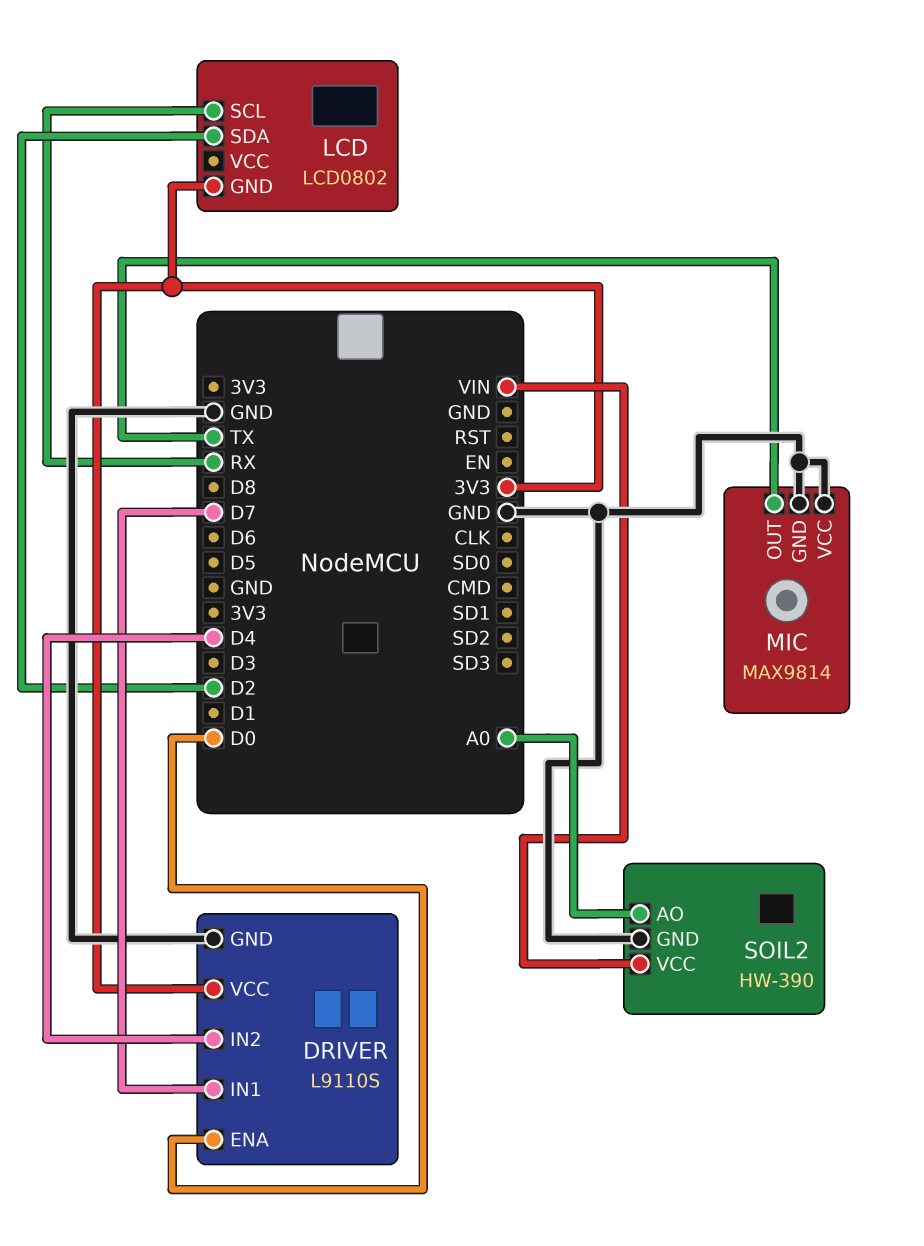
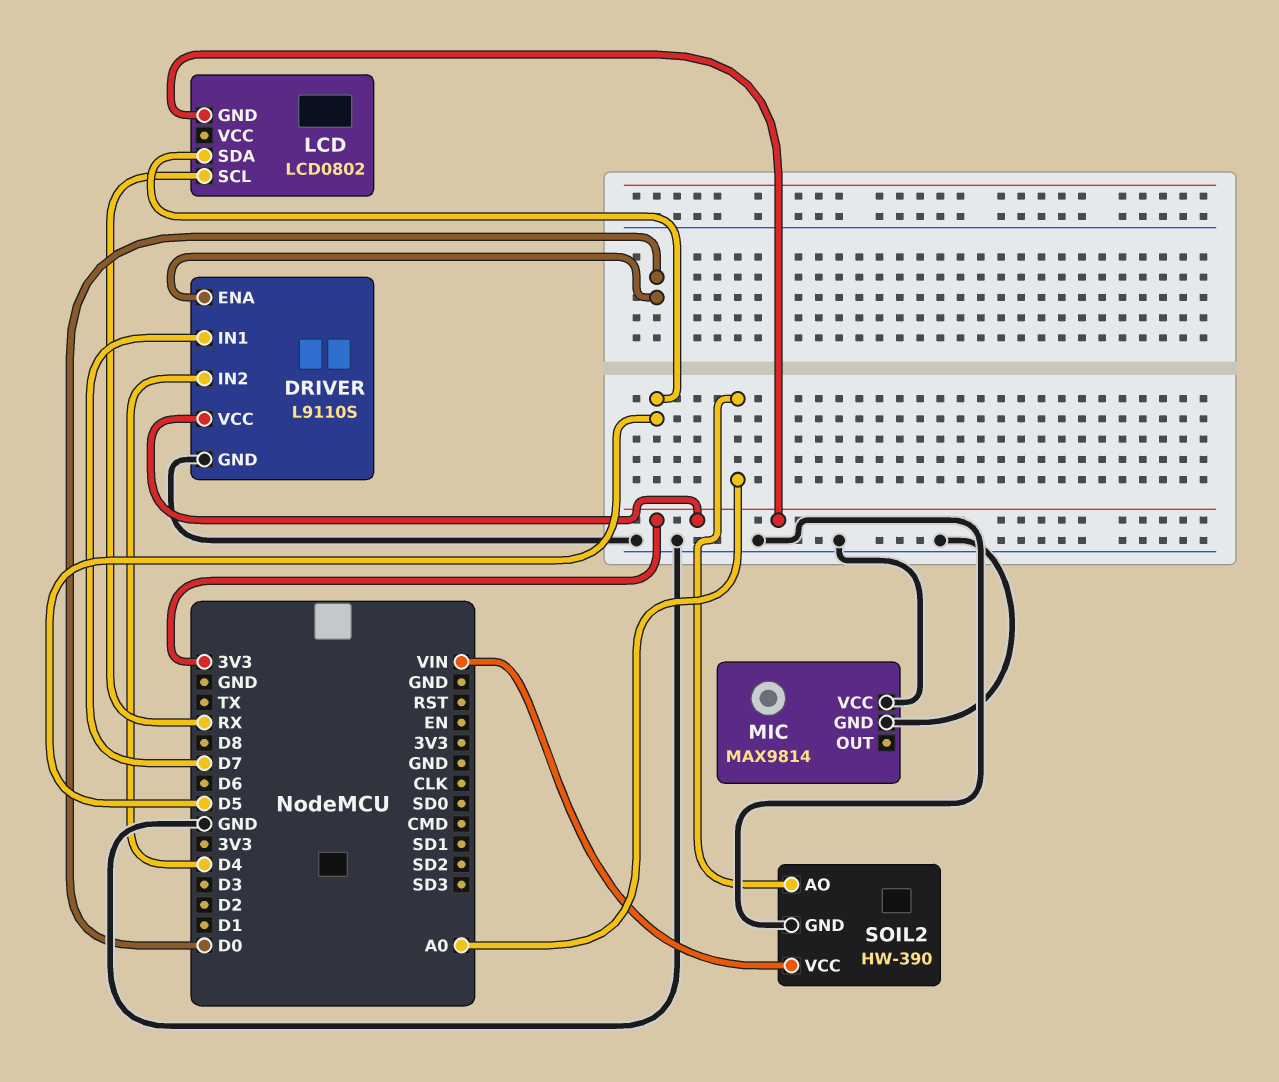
LCD pin SDA: D2 -> D5
MIC pin OUT: TX -> none

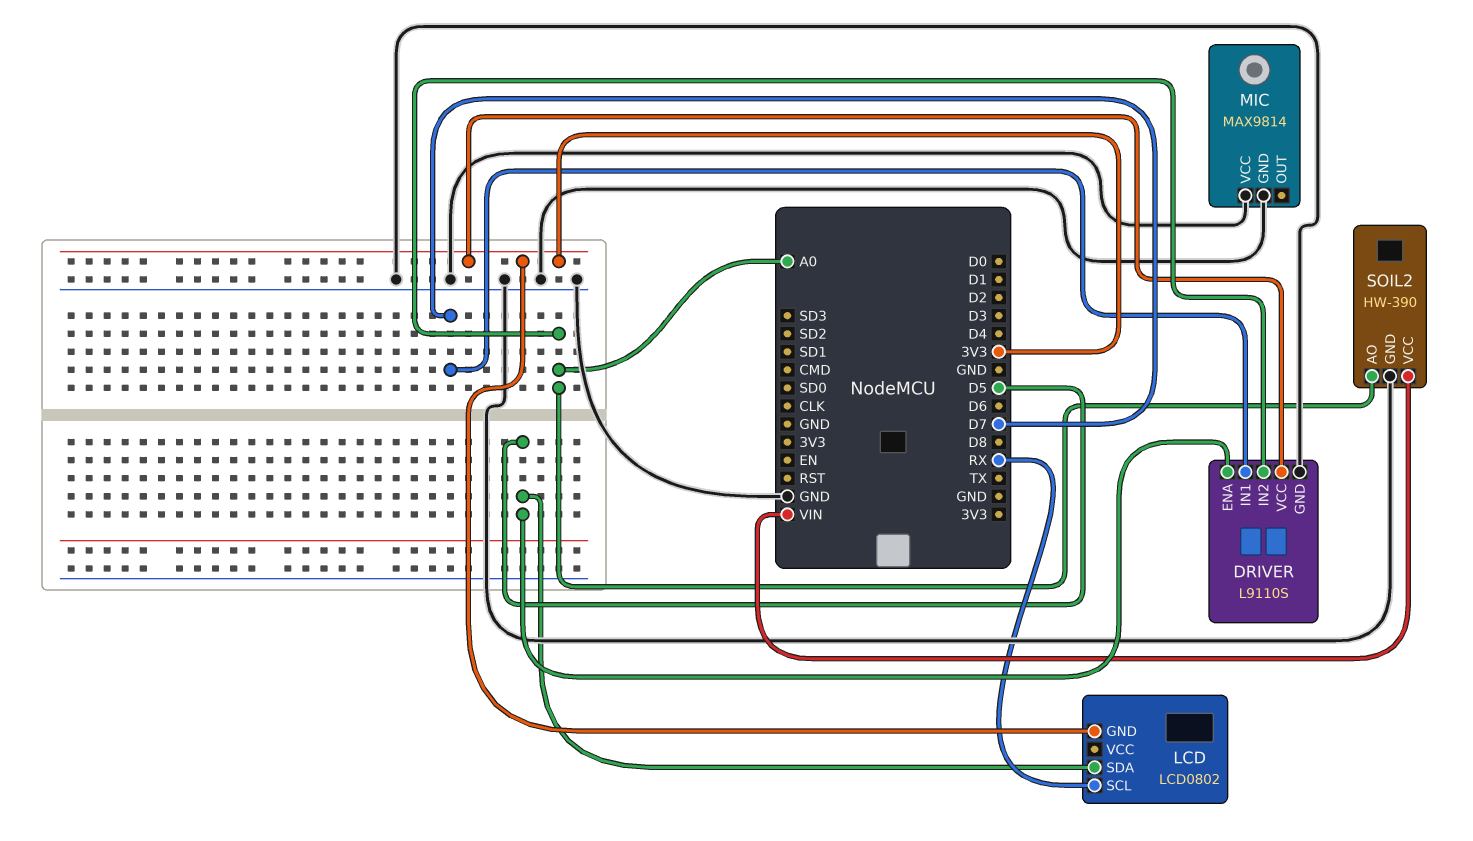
DRIVER pin ENA: D0 -> D5
DRIVER pin IN2: D4 -> A0

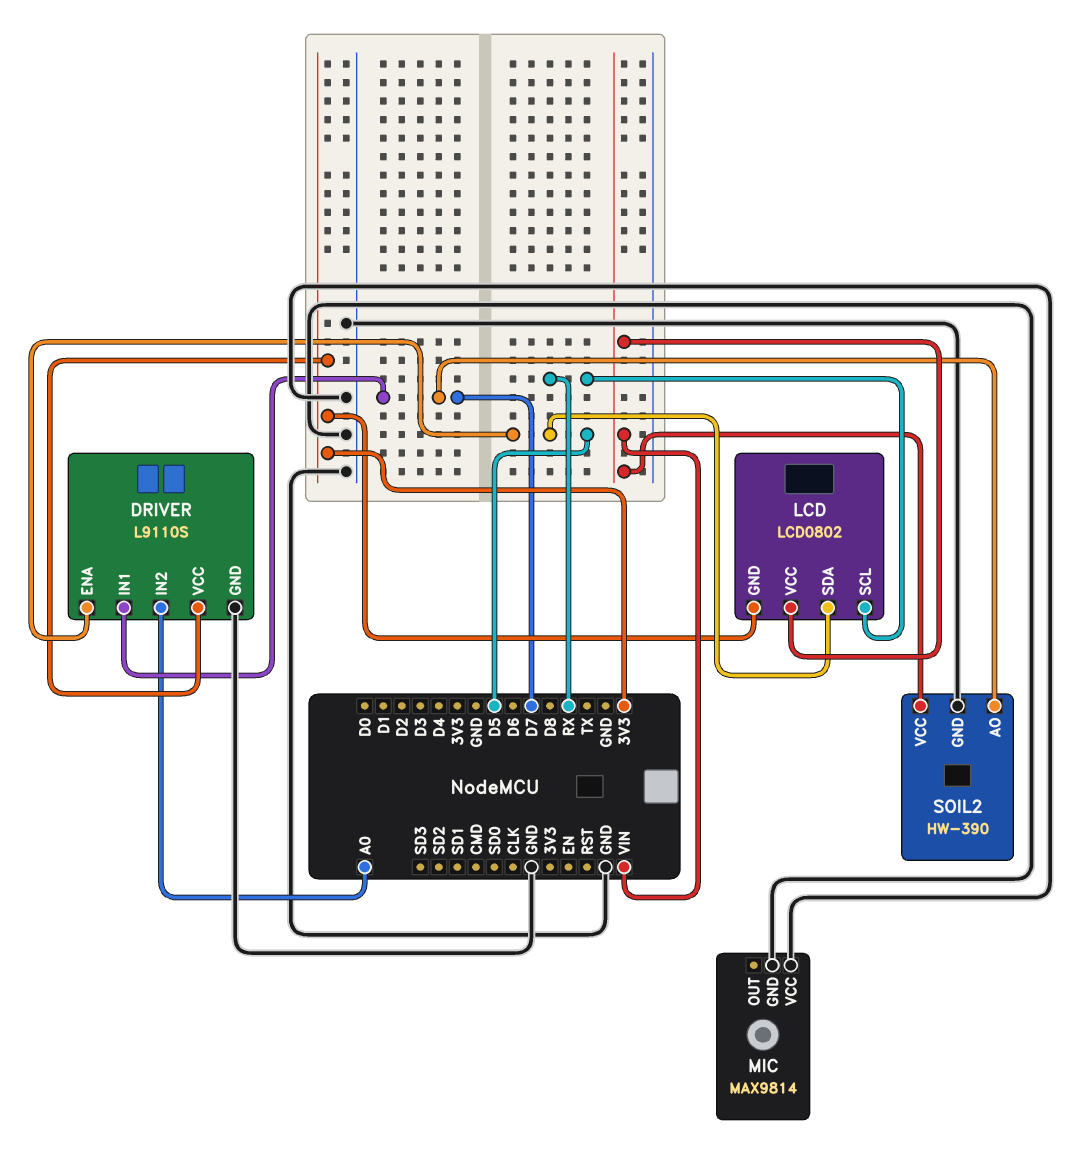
LCD pin VCC: none -> VIN
SOIL2 pin AO: A0 -> D7

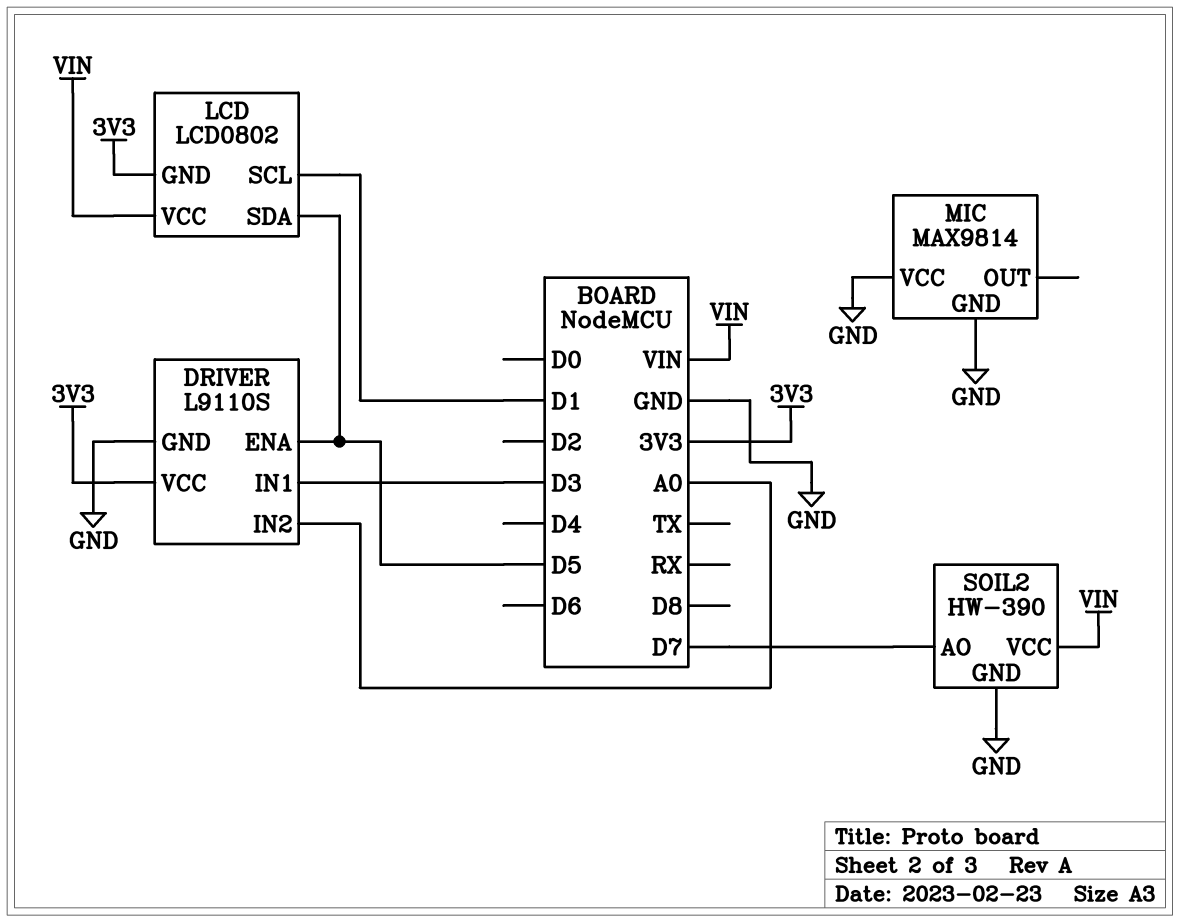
DRIVER pin IN1: D7 -> D3
LCD pin SCL: RX -> D1

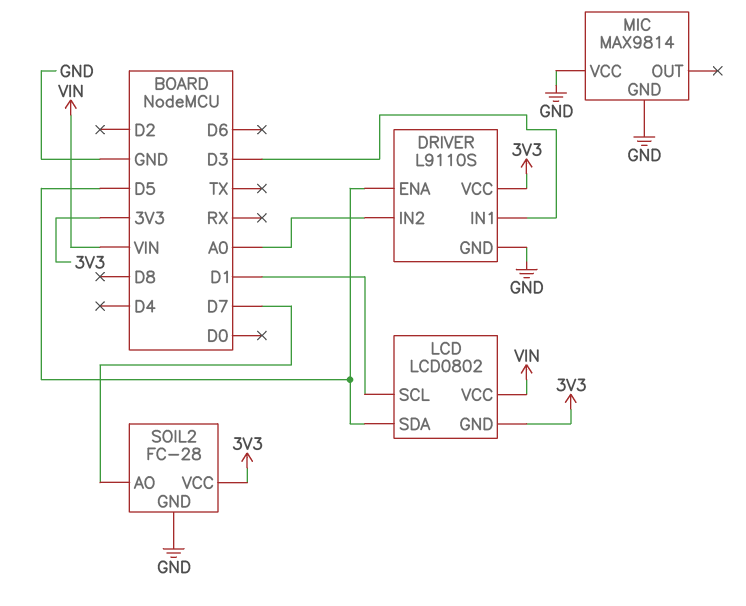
SOIL2: HW-390 -> FC-28
SOIL2 pin VCC: VIN -> 3V3

